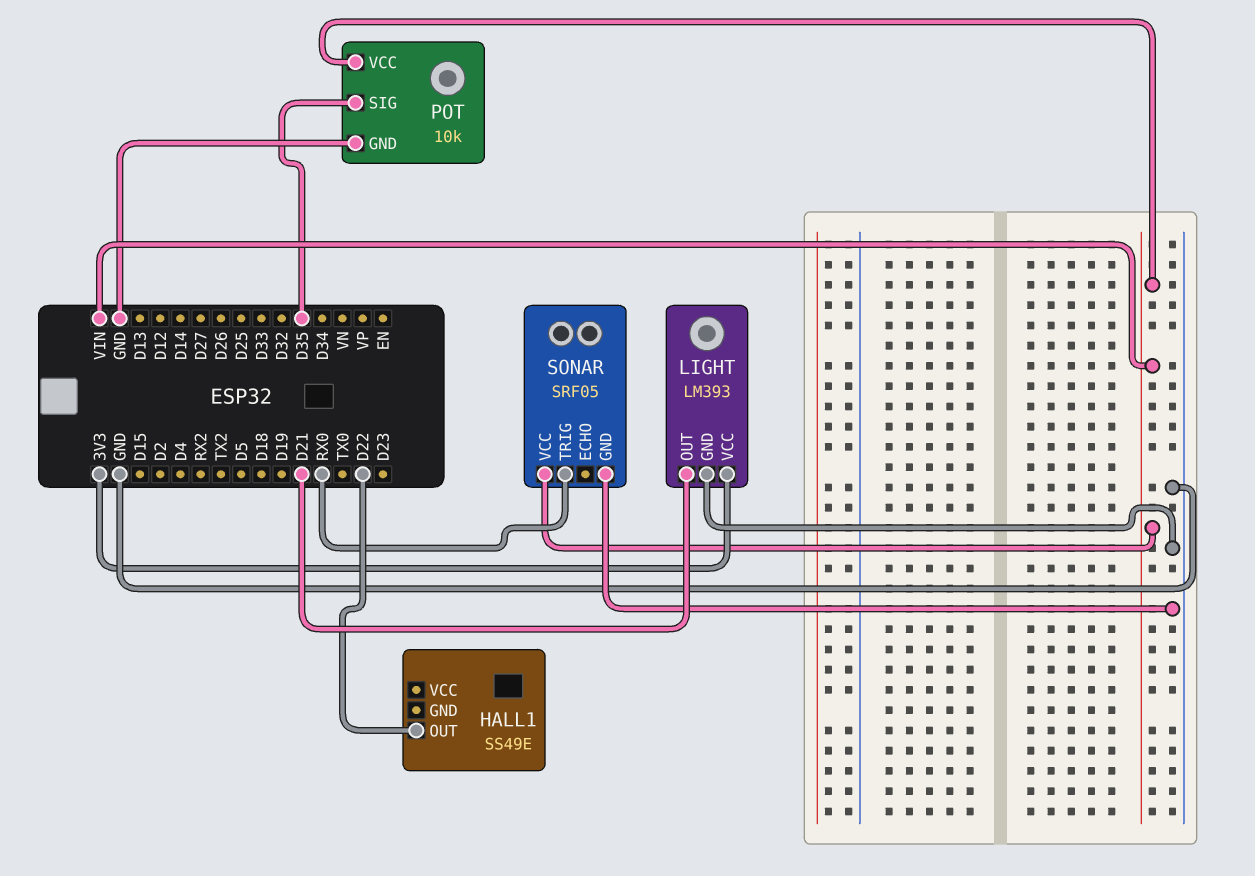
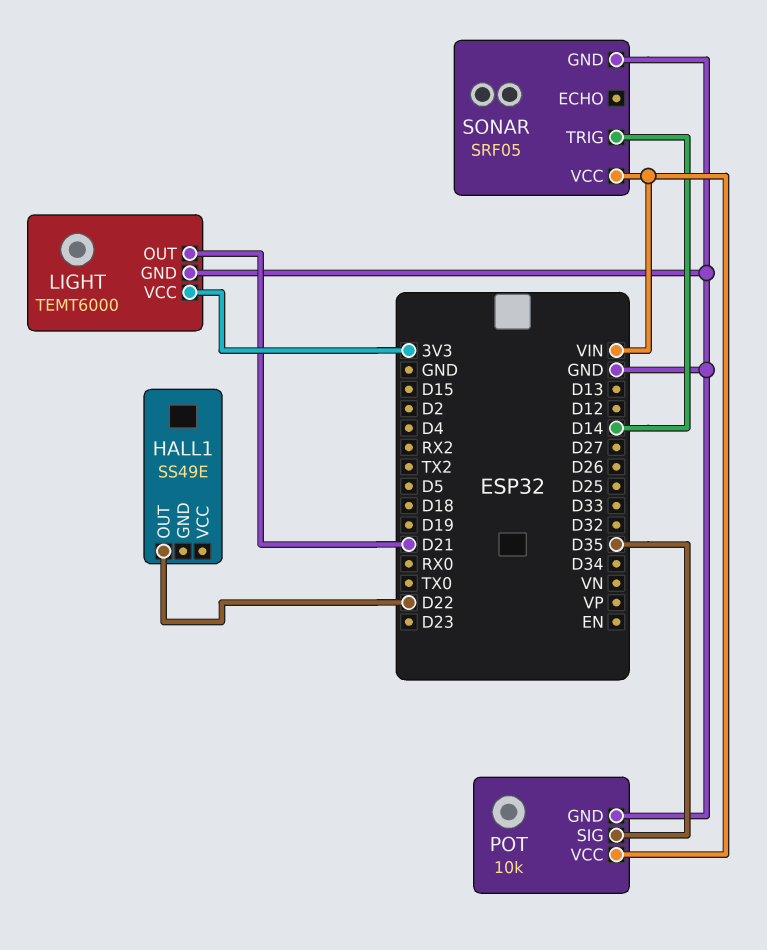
LIGHT: LM393 -> TEMT6000
SONAR pin TRIG: RX0 -> D14

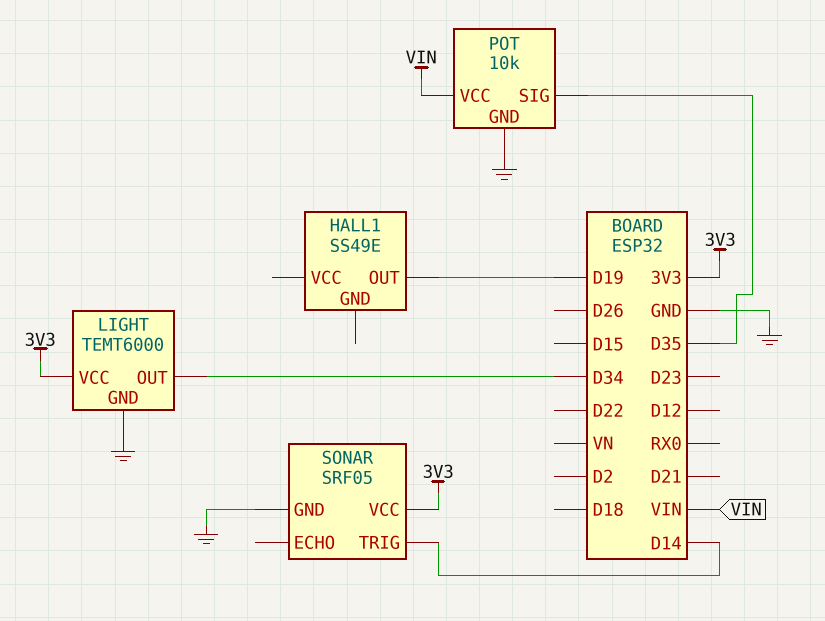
HALL1 pin OUT: D22 -> D19
LIGHT pin OUT: D21 -> D34
SONAR pin VCC: VIN -> 3V3

